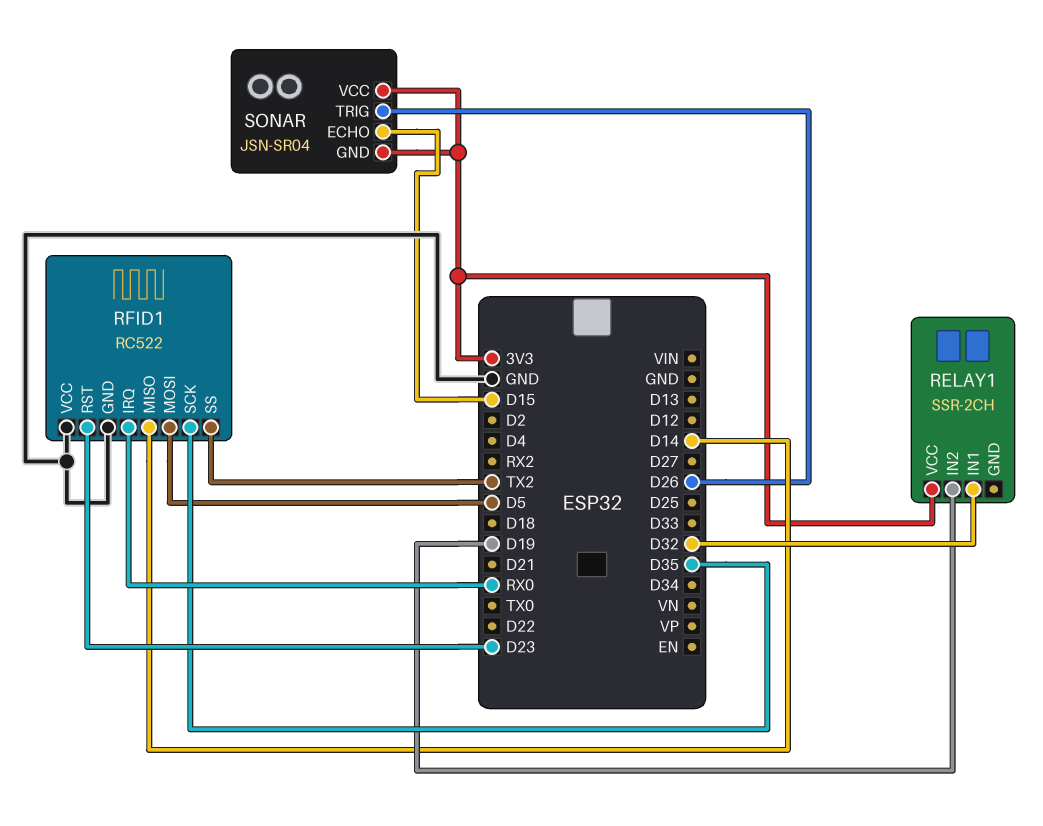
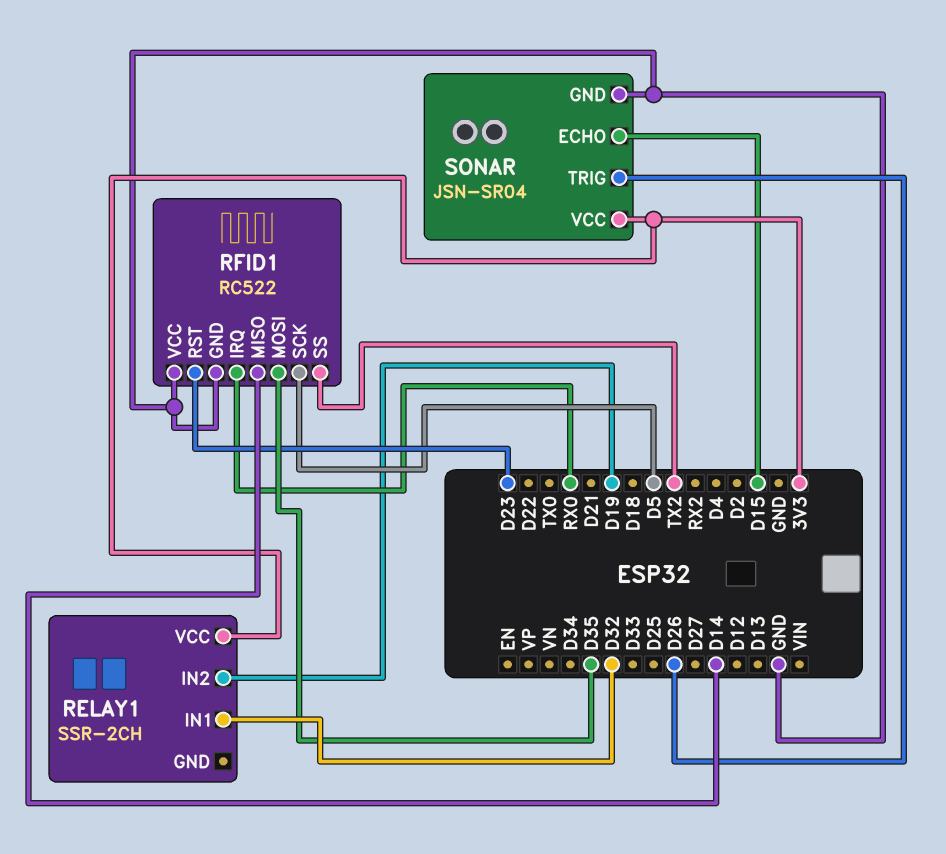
RFID1 pin MOSI: D5 -> D35
RFID1 pin SCK: D35 -> D5
SONAR pin GND: 3V3 -> GND

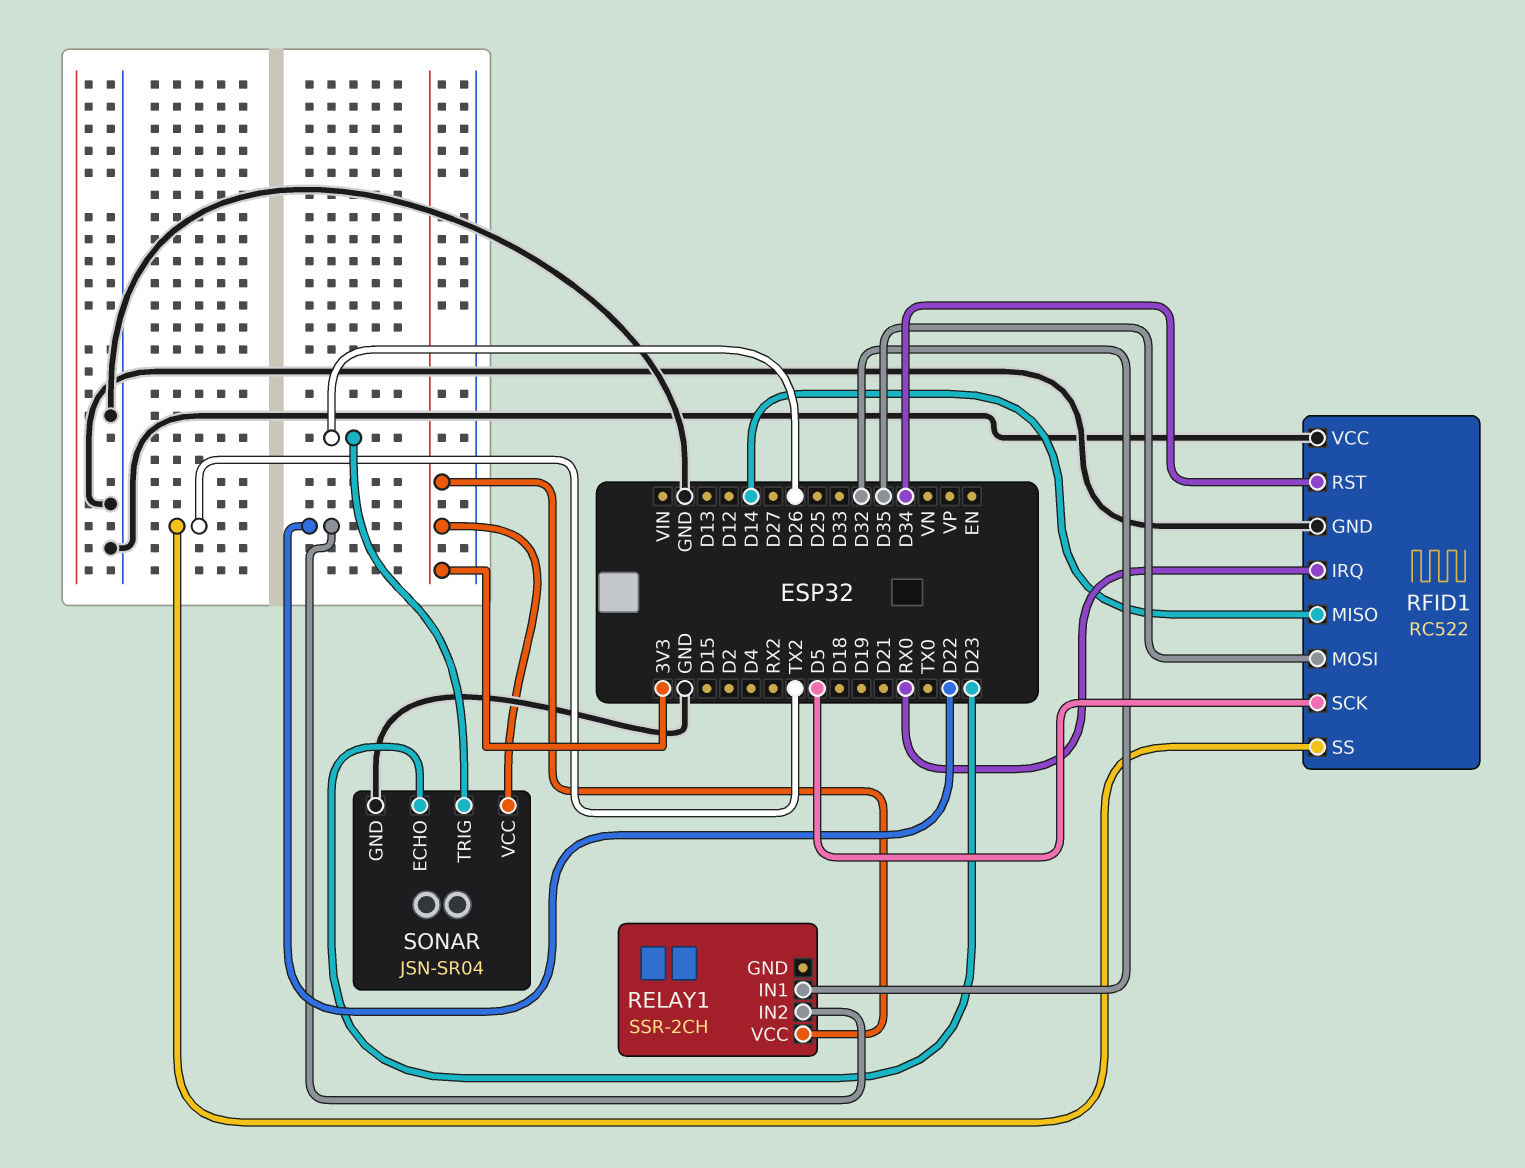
RELAY1 pin IN2: D19 -> D22
RFID1 pin RST: D23 -> D34
SONAR pin ECHO: D15 -> D23

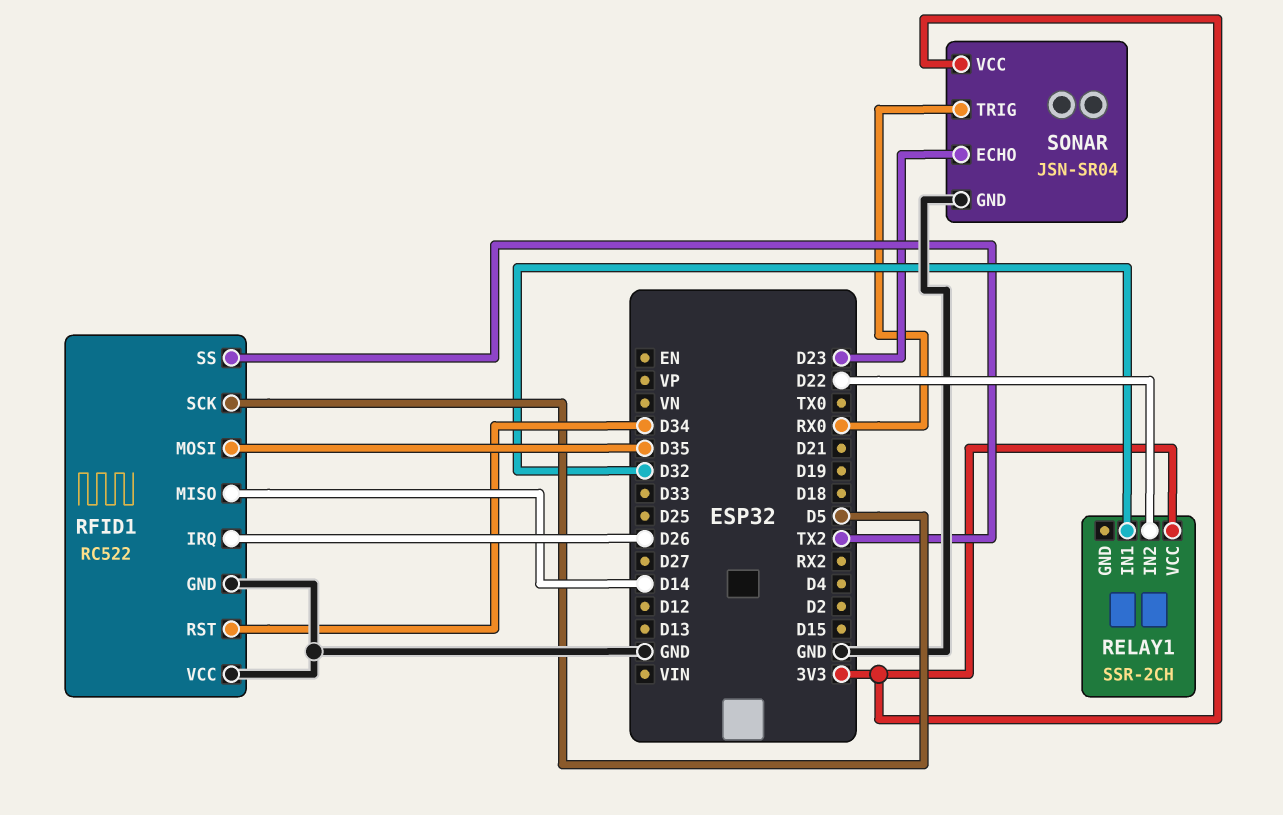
RFID1 pin IRQ: RX0 -> D26
SONAR pin TRIG: D26 -> RX0

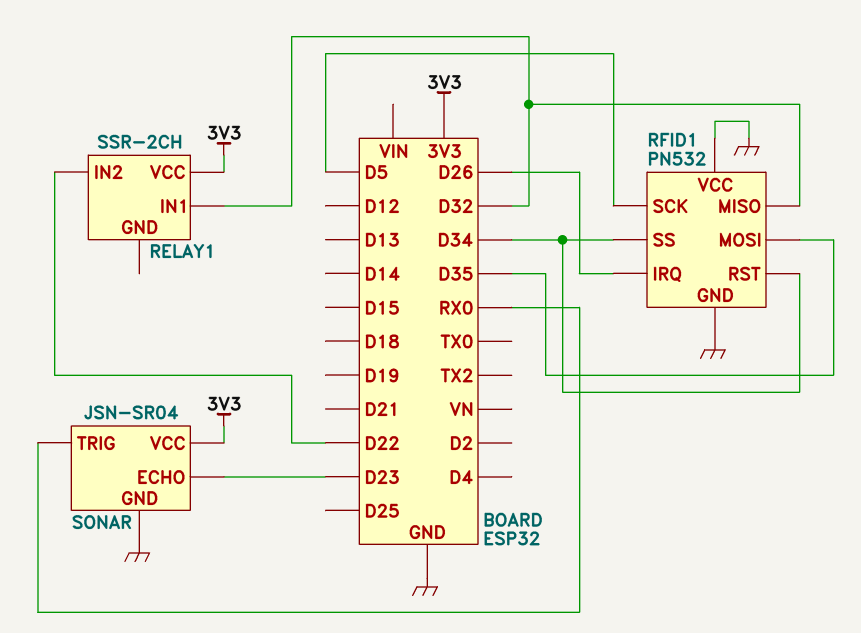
RFID1: RC522 -> PN532
RFID1 pin MISO: D14 -> D32
RFID1 pin SS: TX2 -> D34

